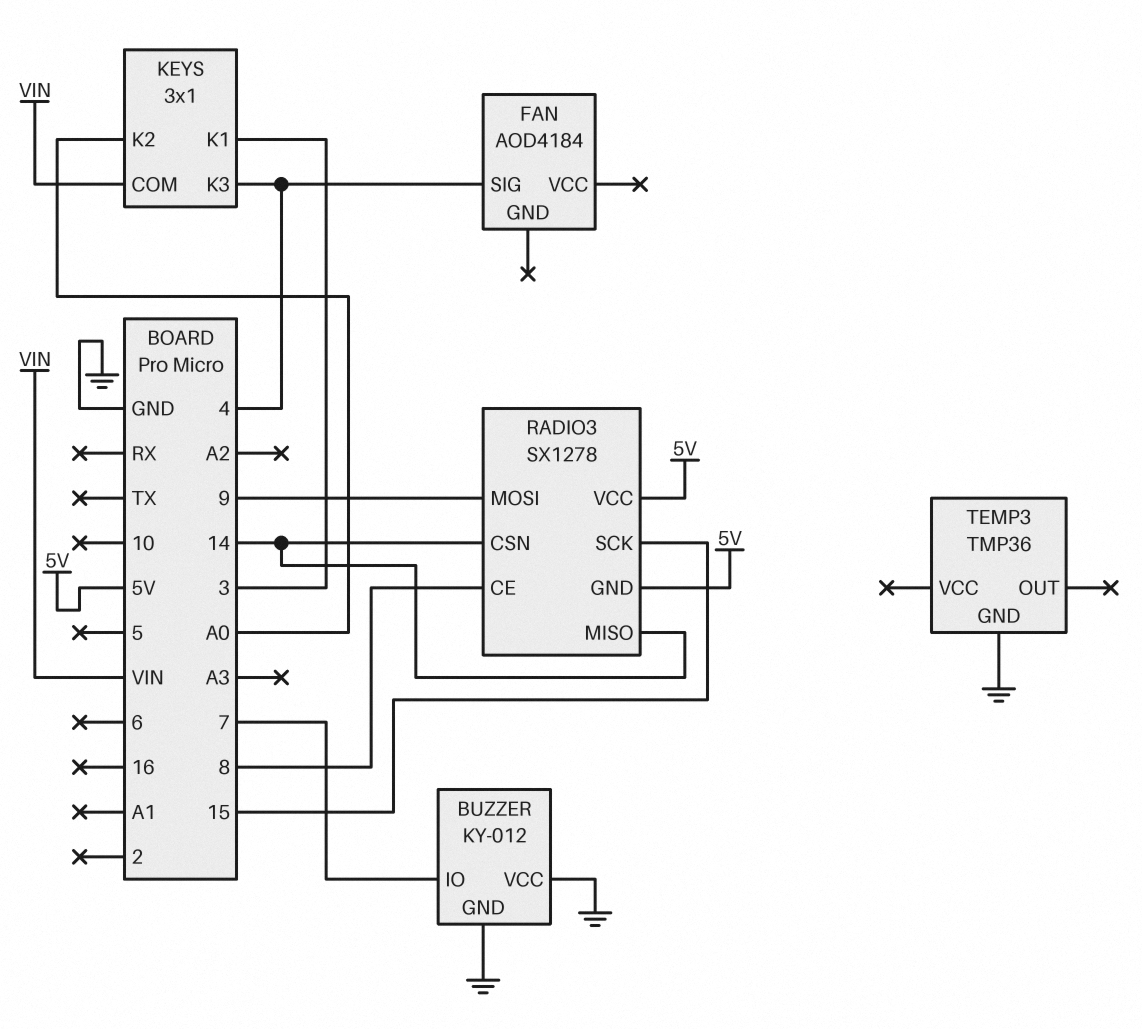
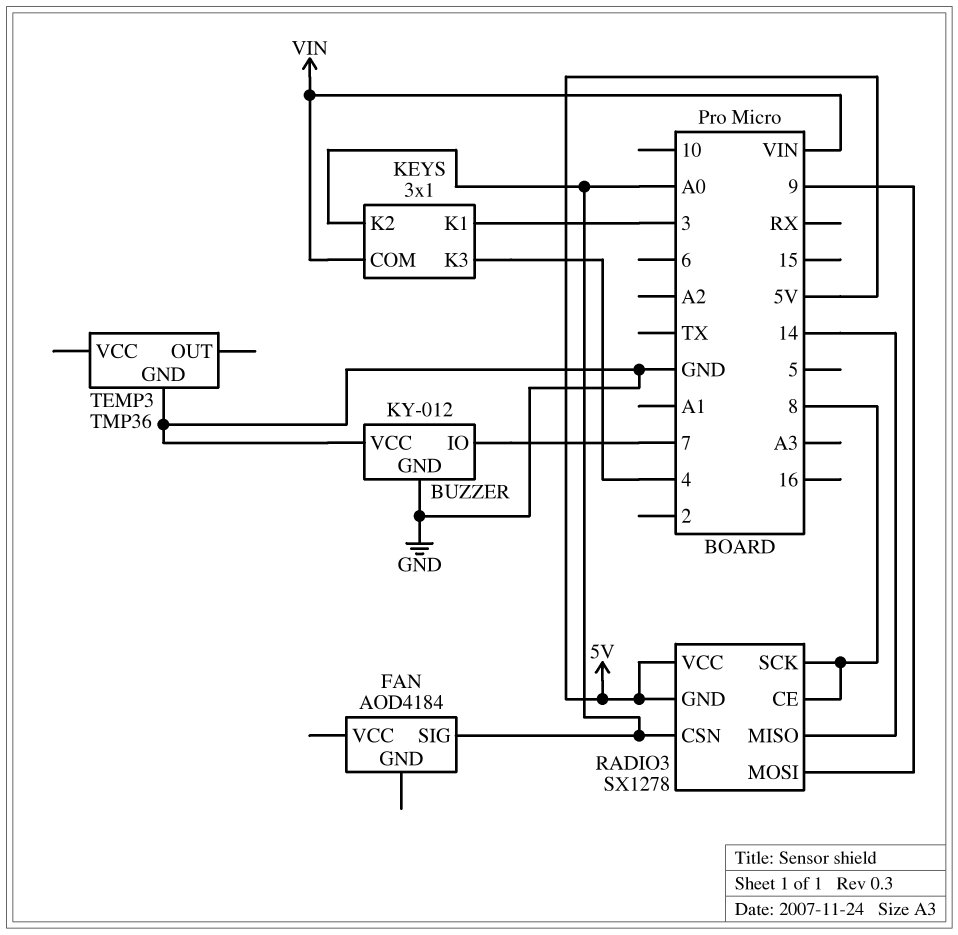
FAN pin SIG: 4 -> A0
RADIO3 pin CSN: 14 -> A0
RADIO3 pin SCK: 15 -> 8

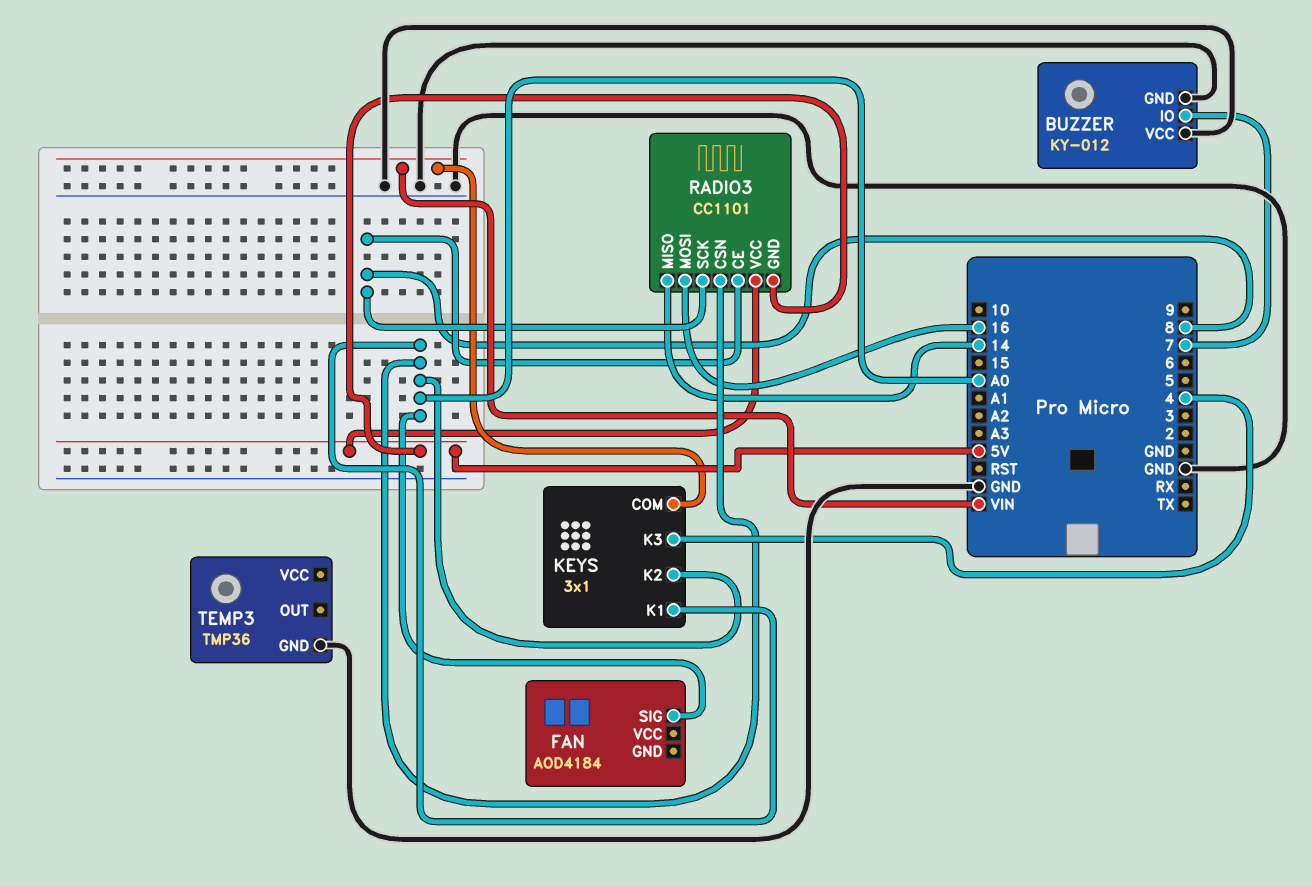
KEYS pin K1: 3 -> A0
RADIO3: SX1278 -> CC1101
RADIO3 pin MOSI: 9 -> 16

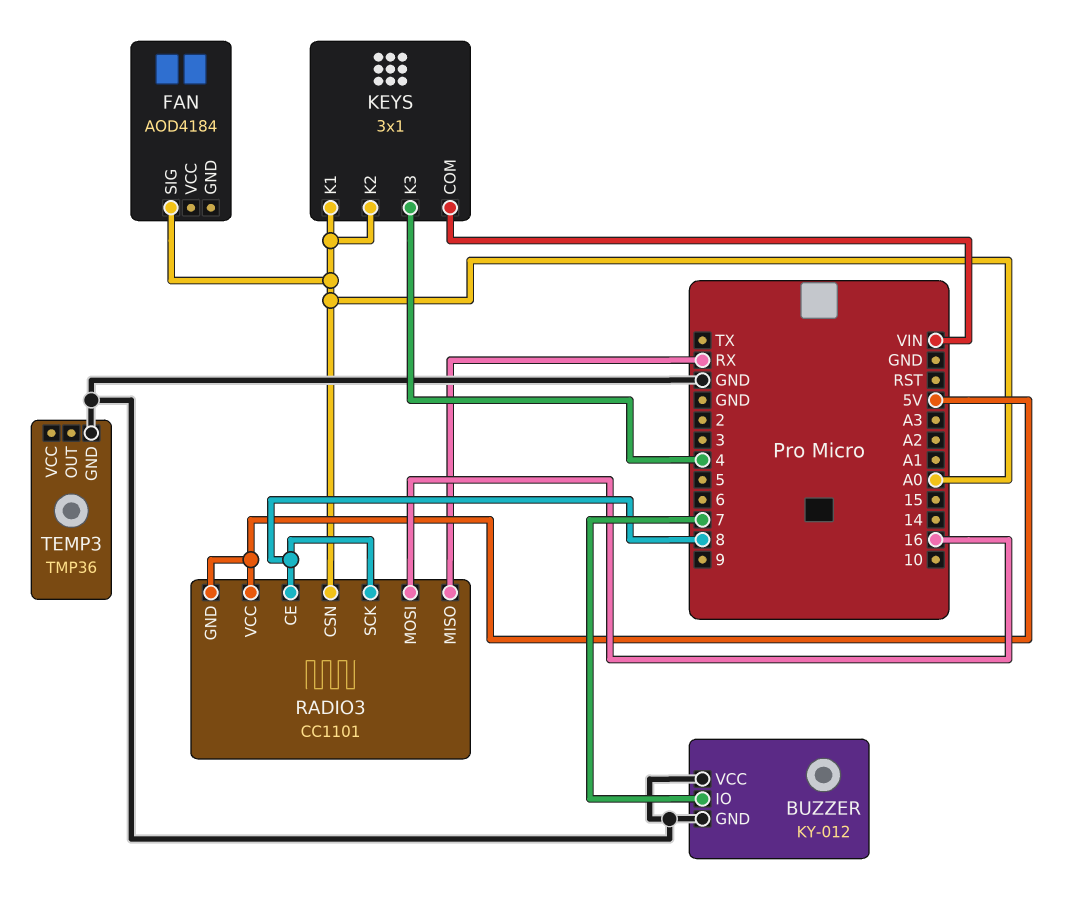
RADIO3 pin MISO: 14 -> RX

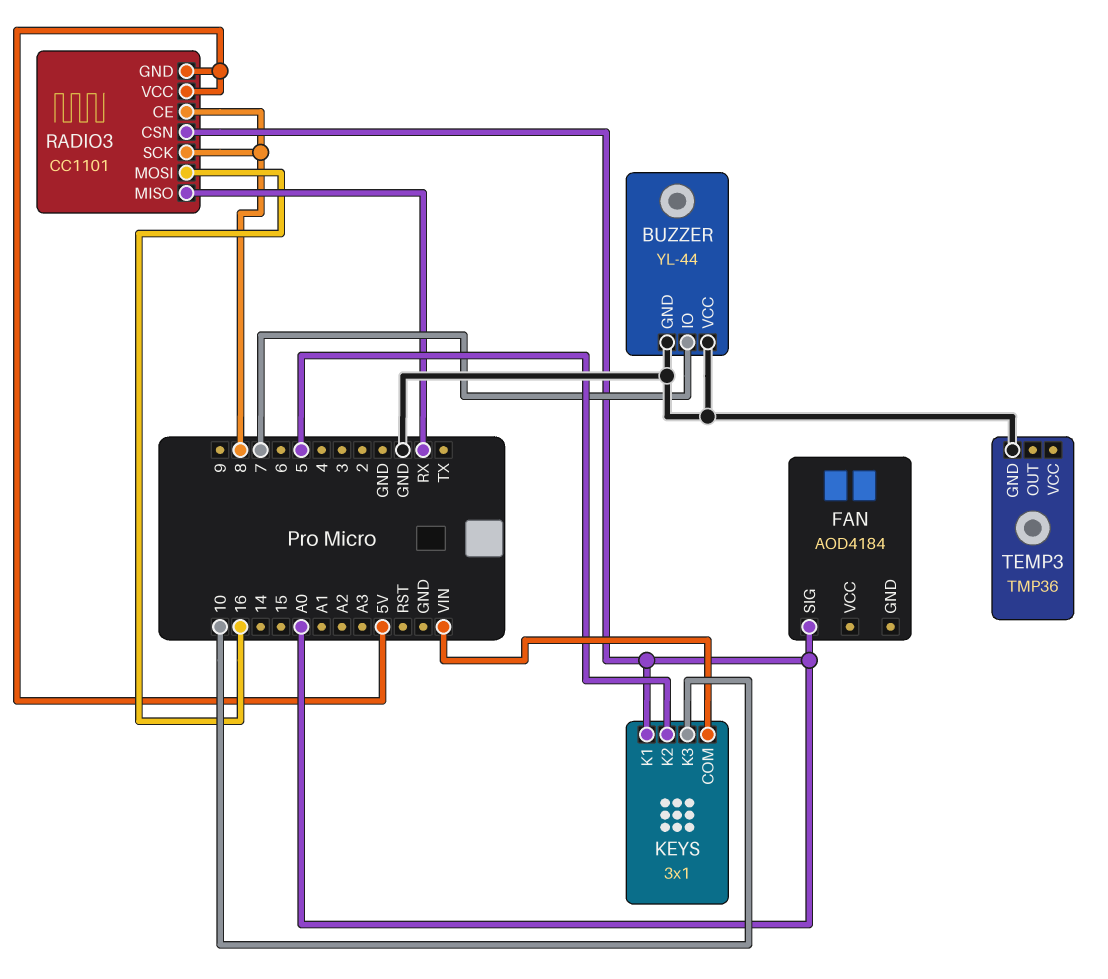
BUZZER: KY-012 -> YL-44
KEYS pin K2: A0 -> 5
KEYS pin K3: 4 -> 10

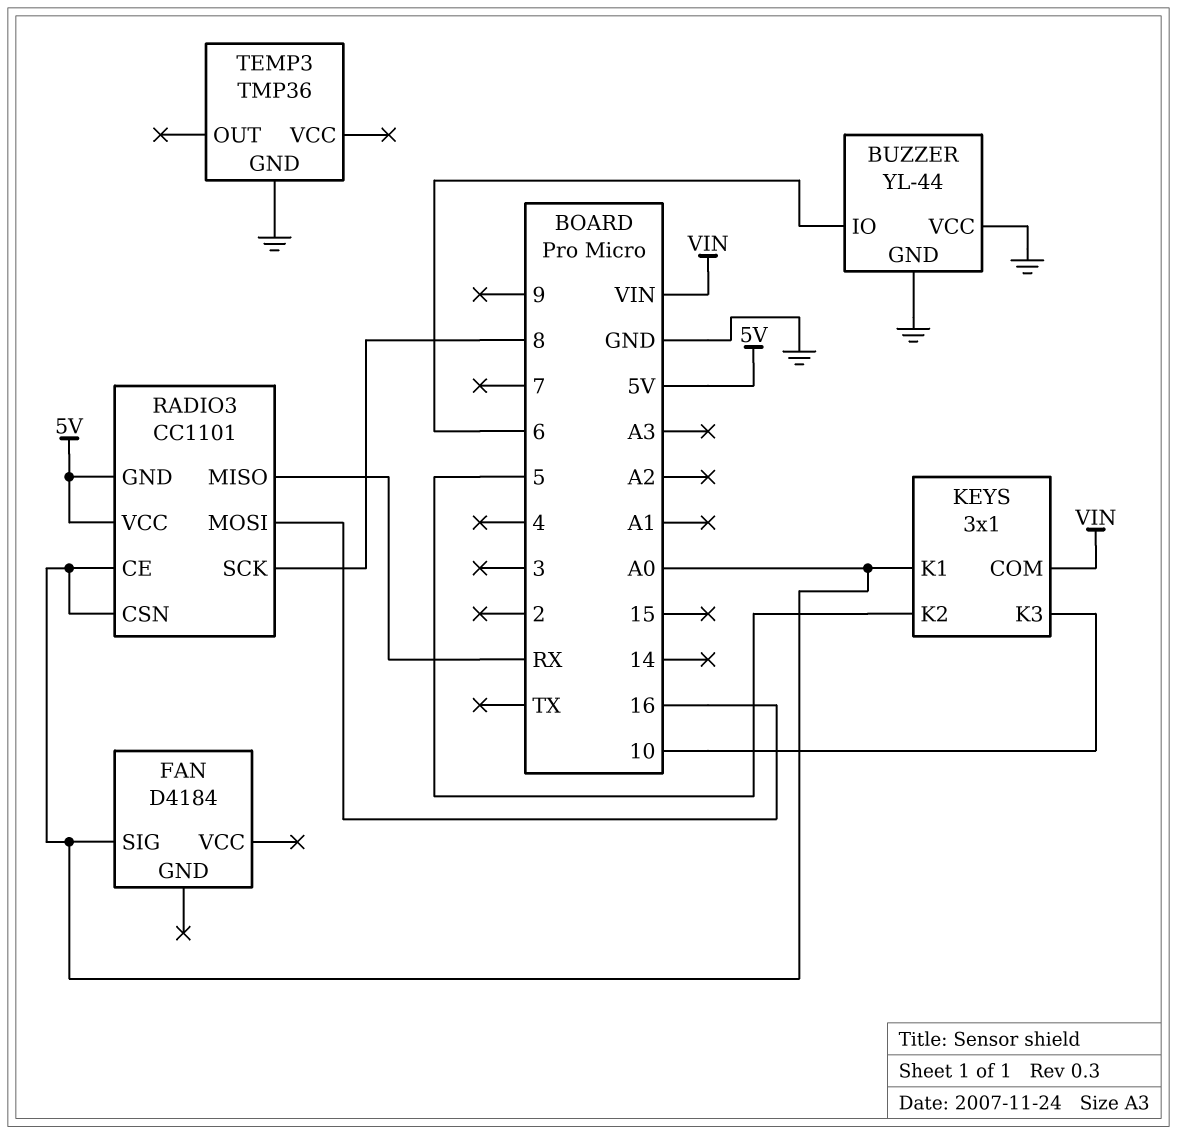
BUZZER pin IO: 7 -> 6
FAN: AOD4184 -> D4184
RADIO3 pin CE: 8 -> A0

